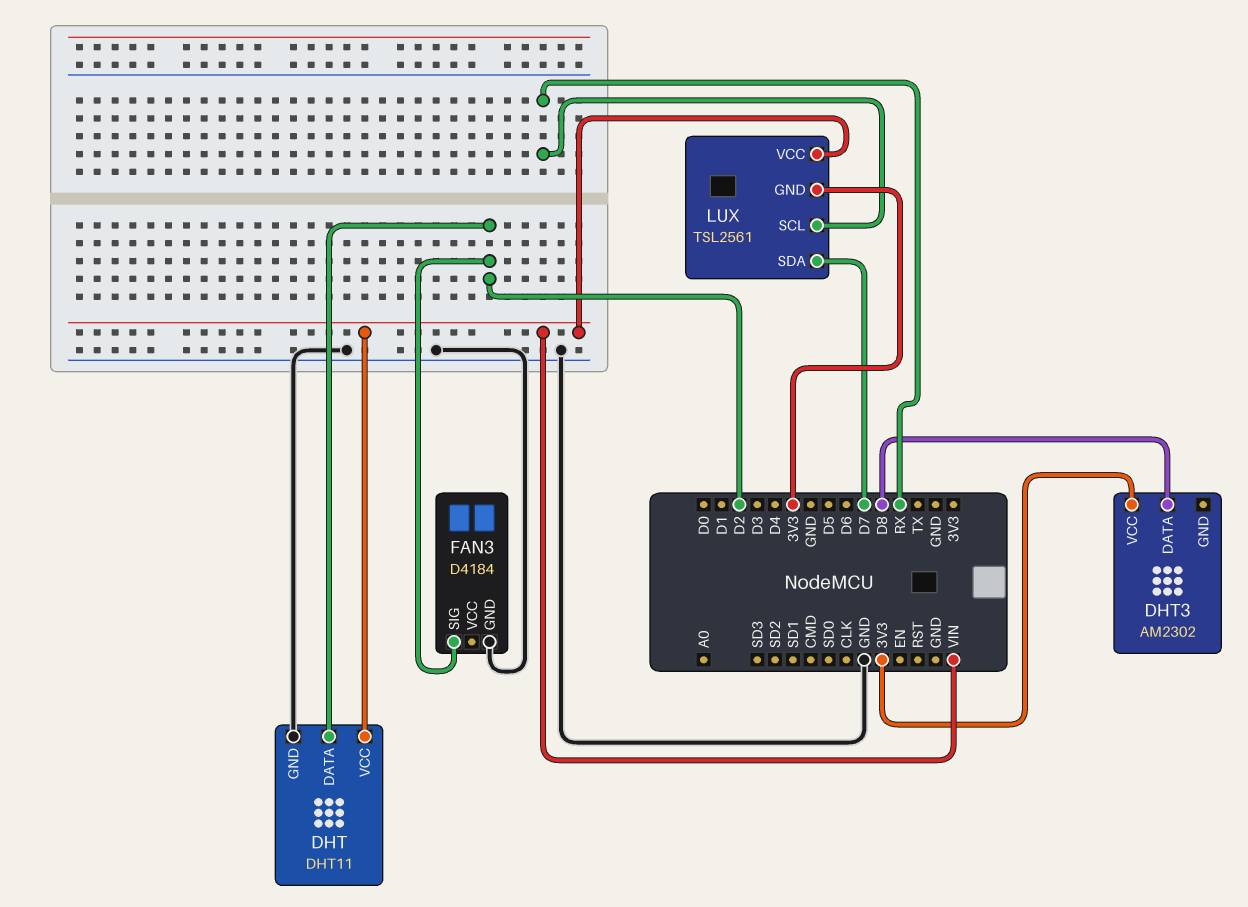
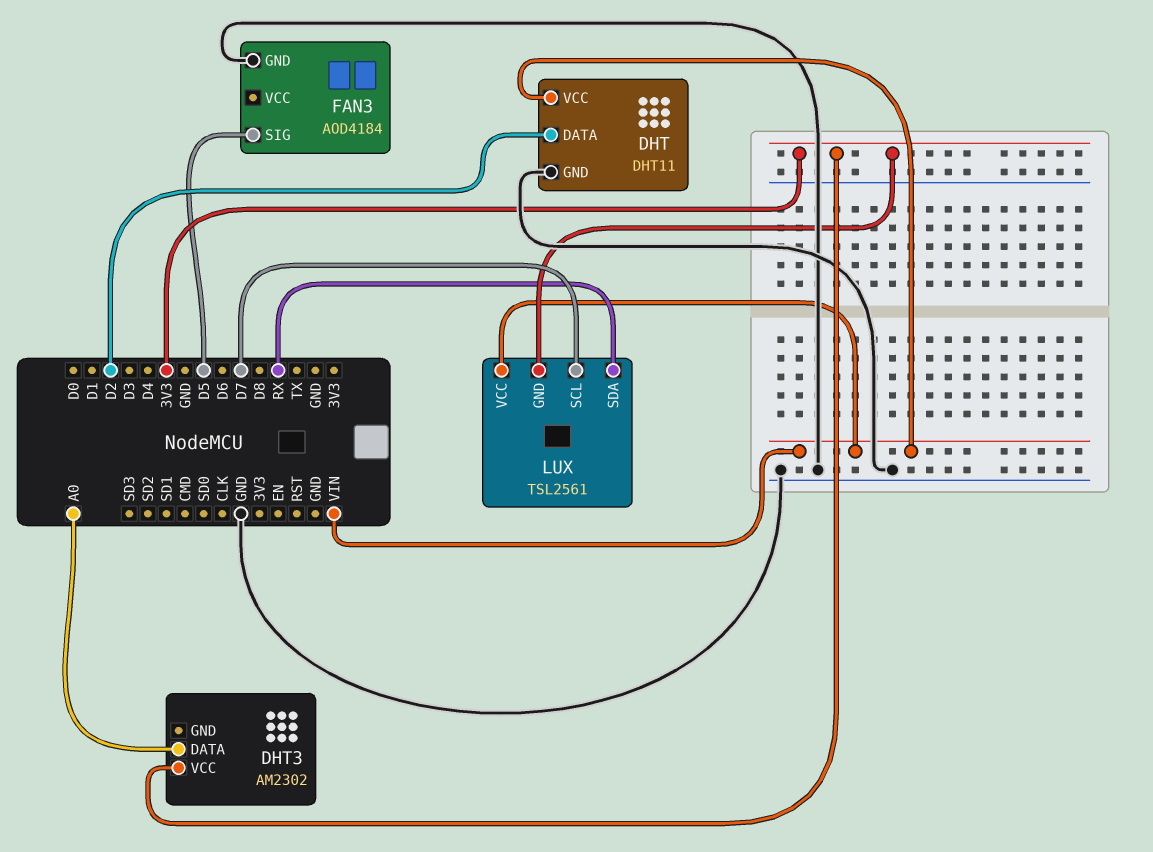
DHT3 pin DATA: D8 -> A0
FAN3: D4184 -> AOD4184
FAN3 pin SIG: D2 -> D5
LUX pin SCL: RX -> D7
LUX pin SDA: D7 -> RX

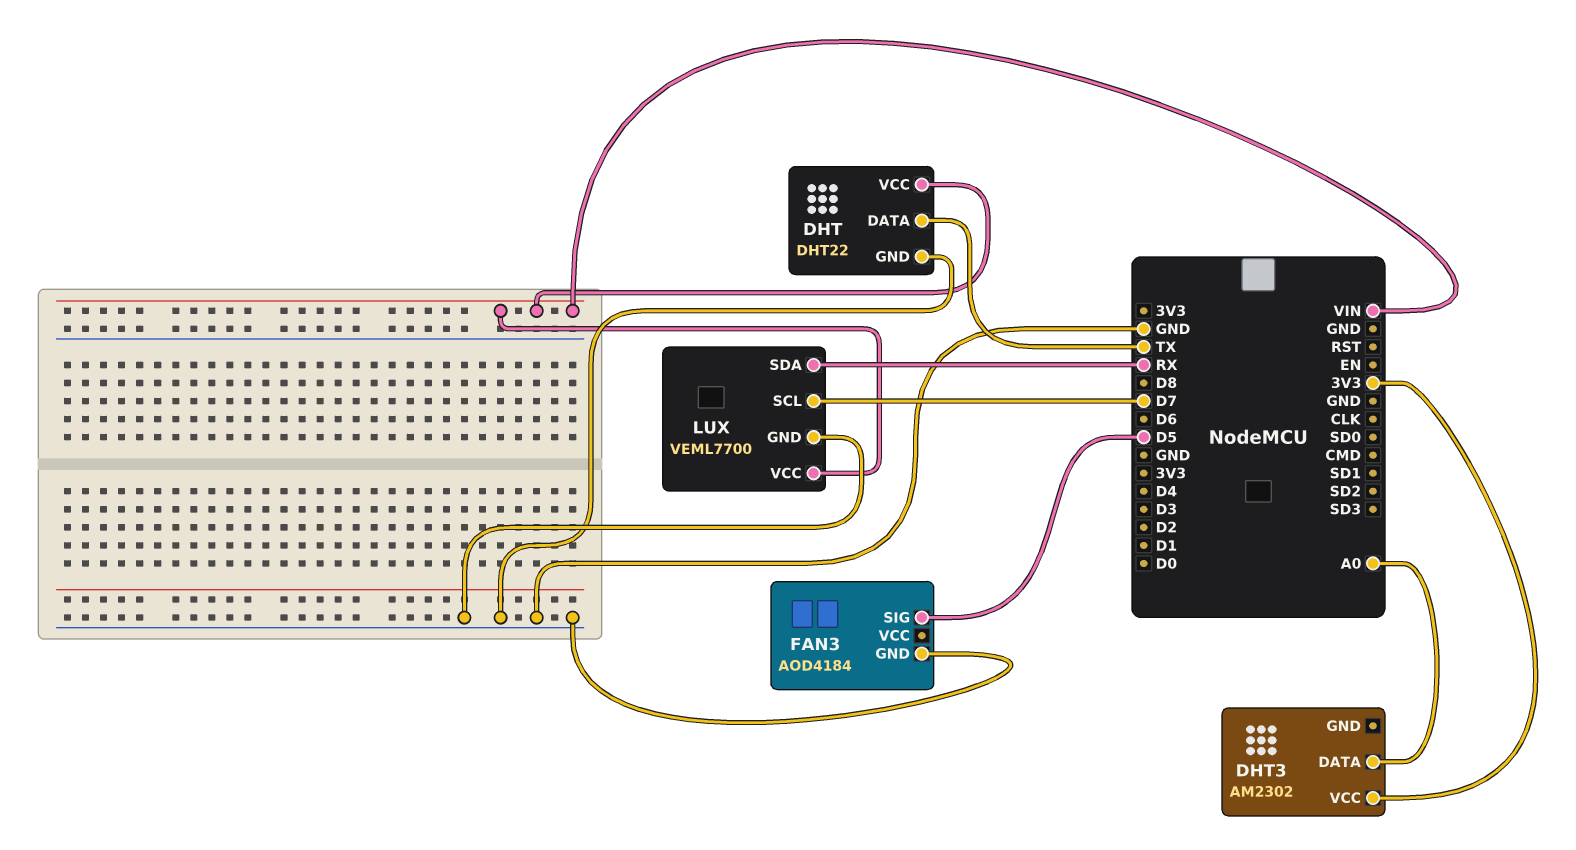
DHT: DHT11 -> DHT22
DHT pin DATA: D2 -> TX
LUX: TSL2561 -> VEML7700
LUX pin GND: 3V3 -> GND

